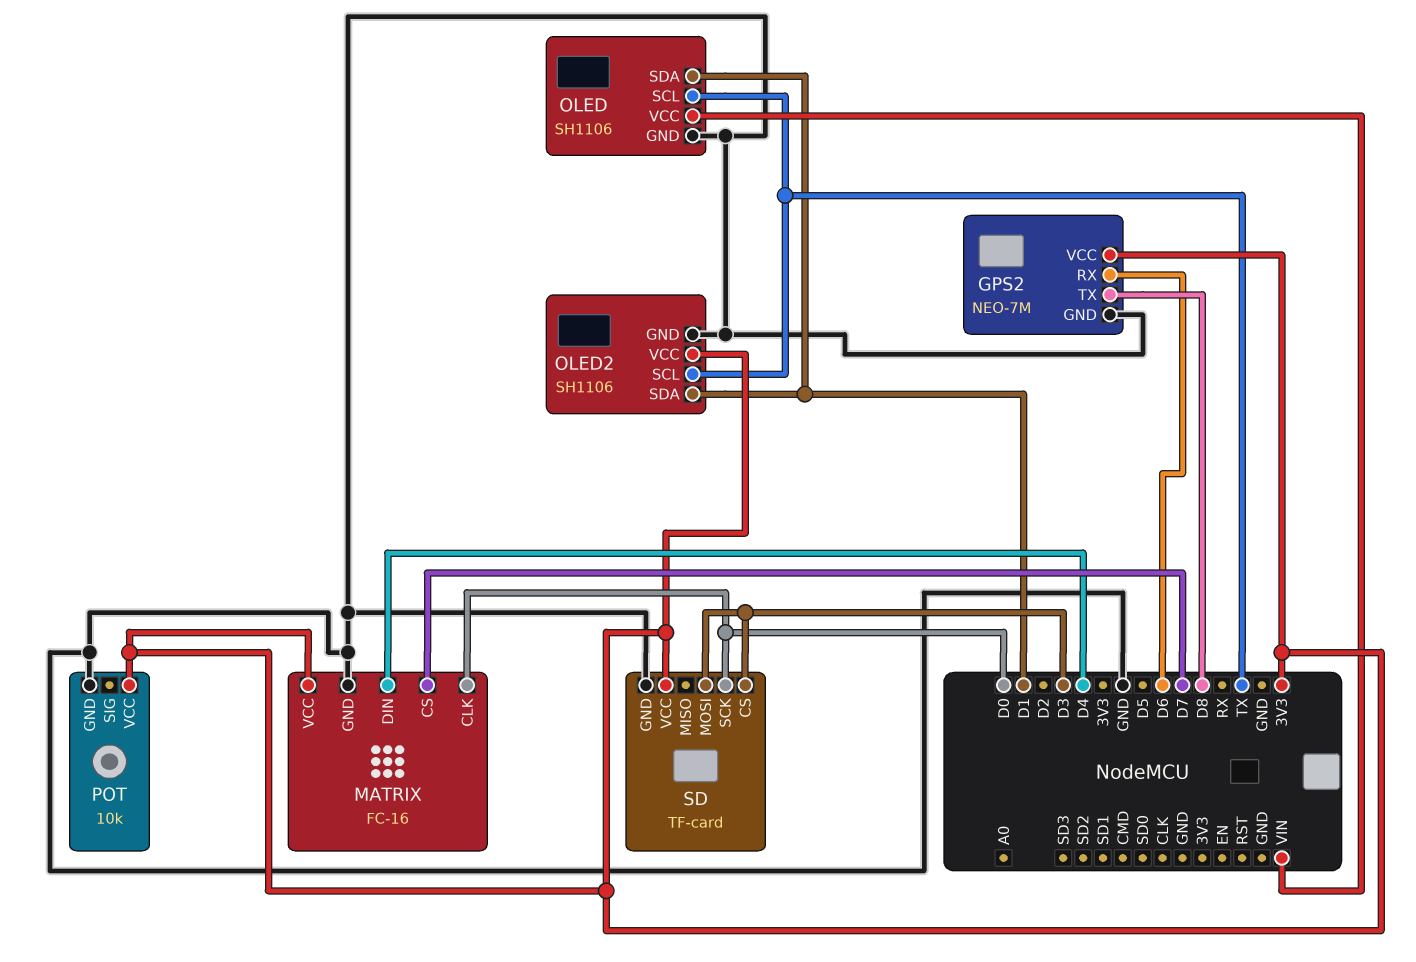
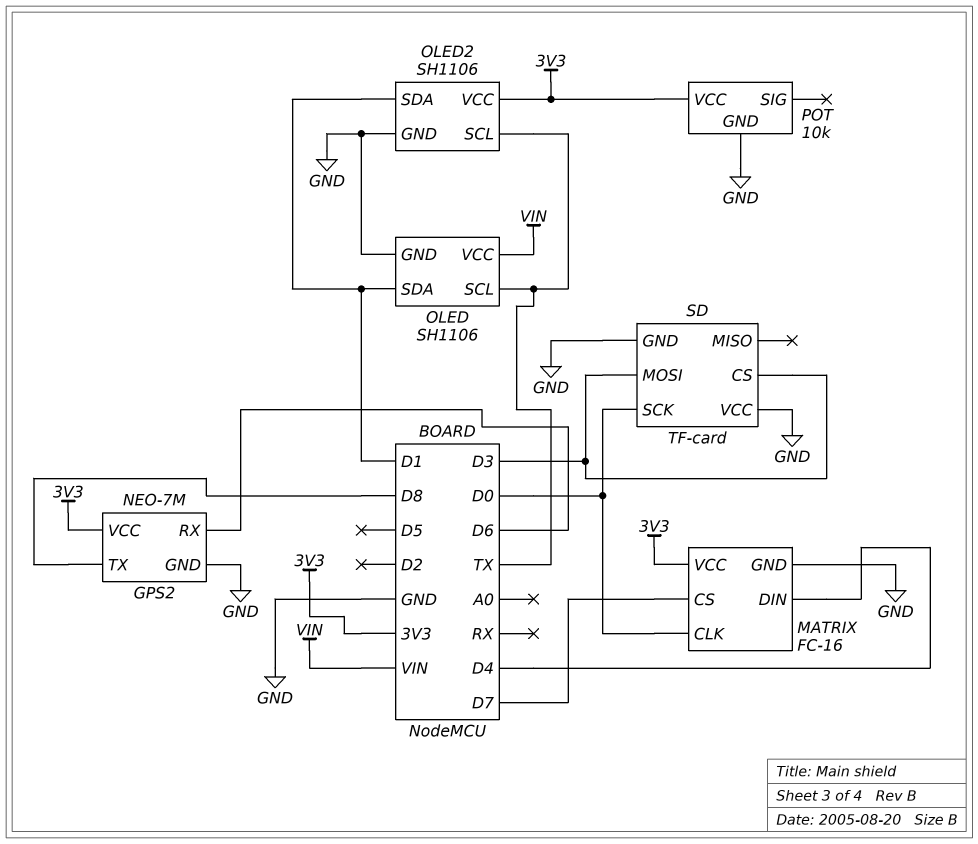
SD pin VCC: 3V3 -> GND

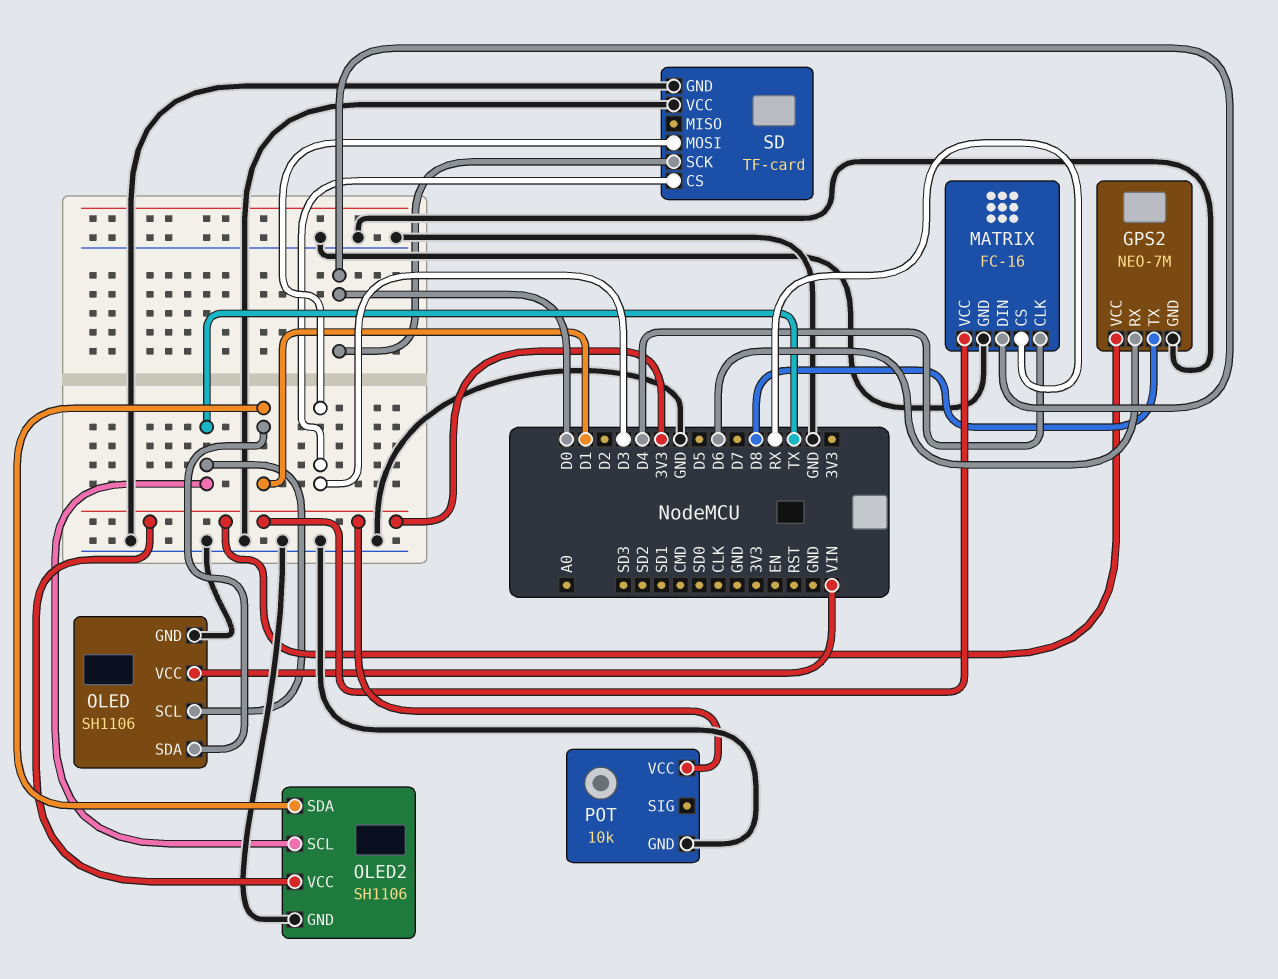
MATRIX pin CLK: D0 -> D4
MATRIX pin CS: D7 -> RX
MATRIX pin DIN: D4 -> D0

